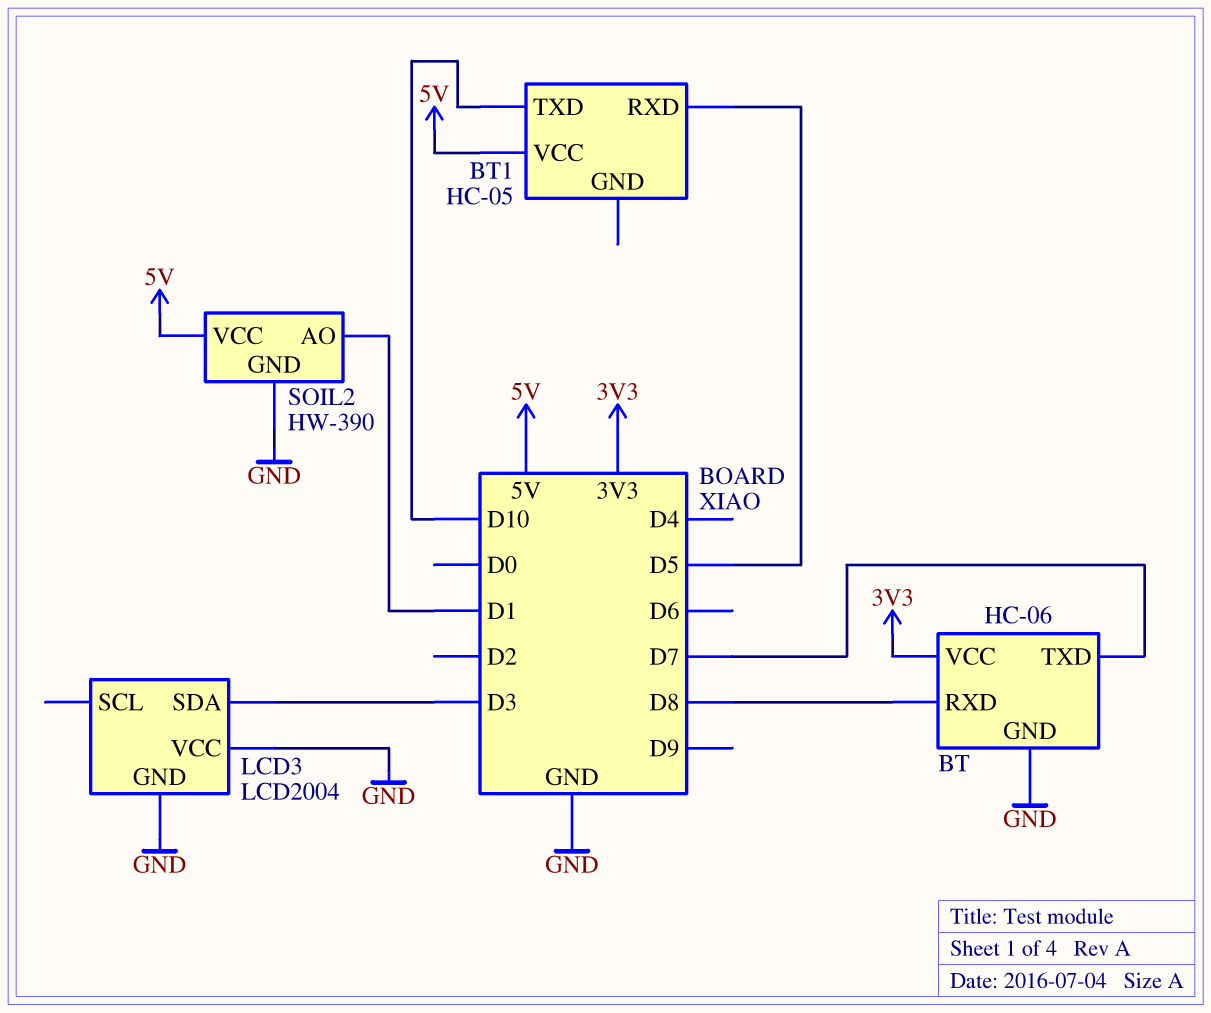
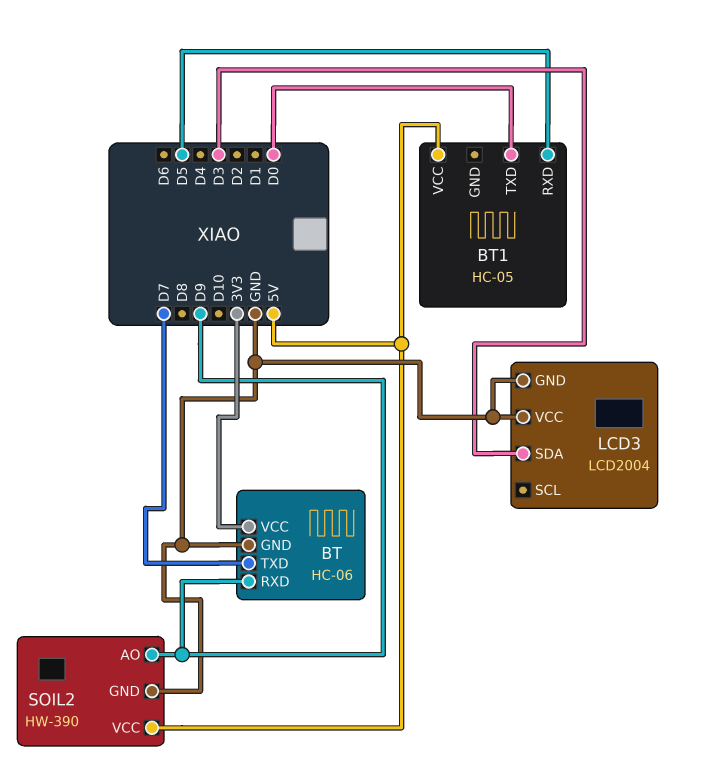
BT pin RXD: D8 -> D9
BT1 pin TXD: D10 -> D0
SOIL2 pin AO: D1 -> D9

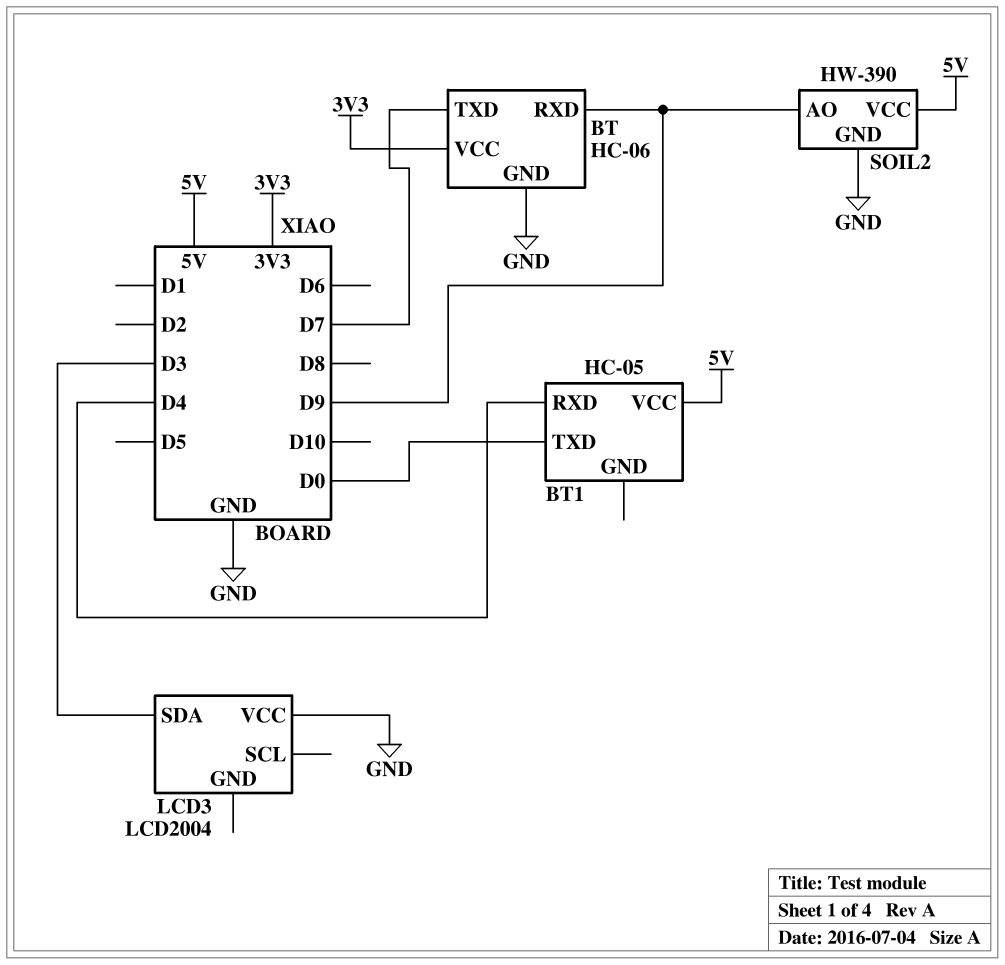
BT1 pin RXD: D5 -> D4
LCD3 pin GND: GND -> none

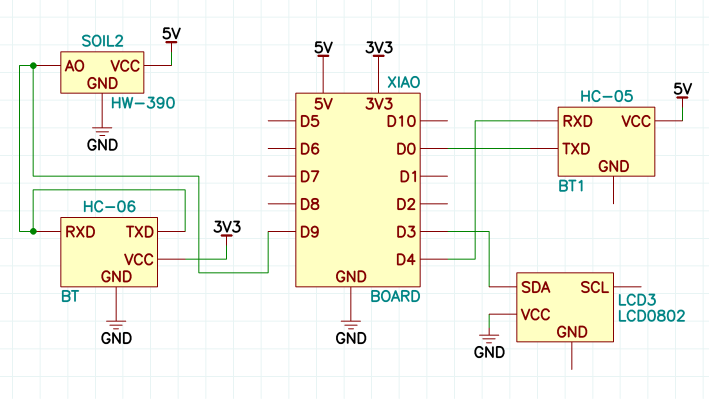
BT pin TXD: D7 -> D9
LCD3: LCD2004 -> LCD0802

